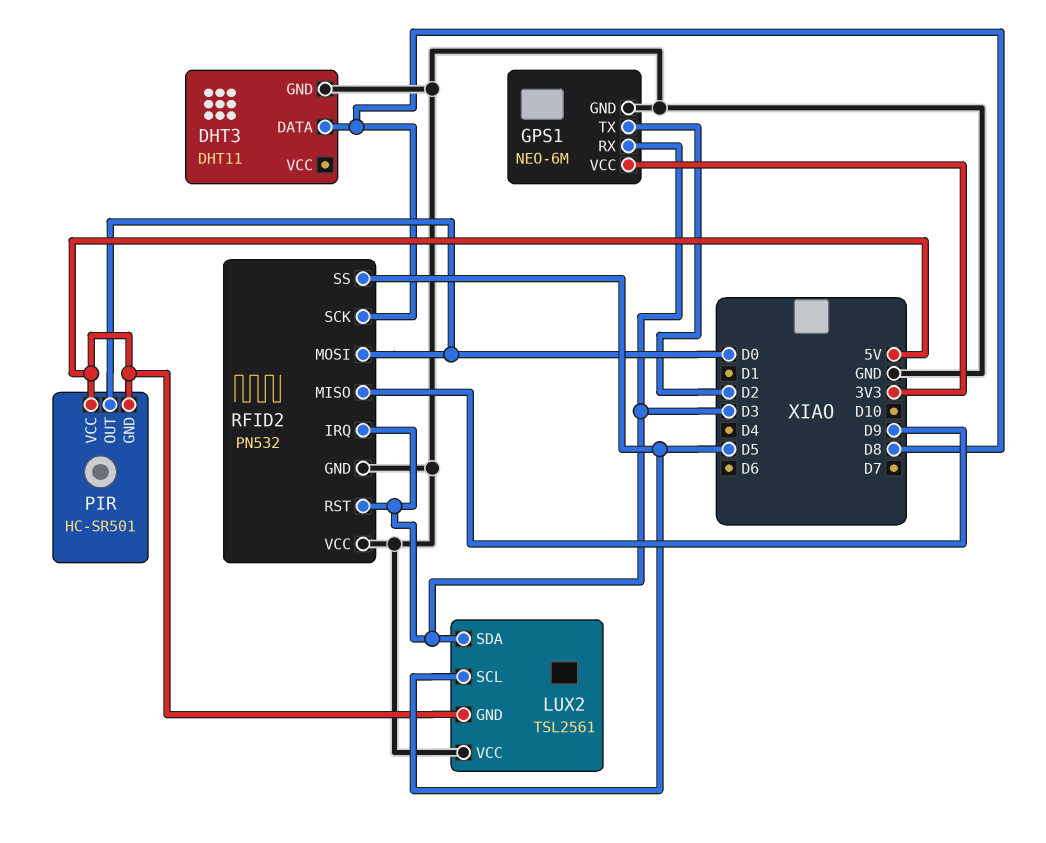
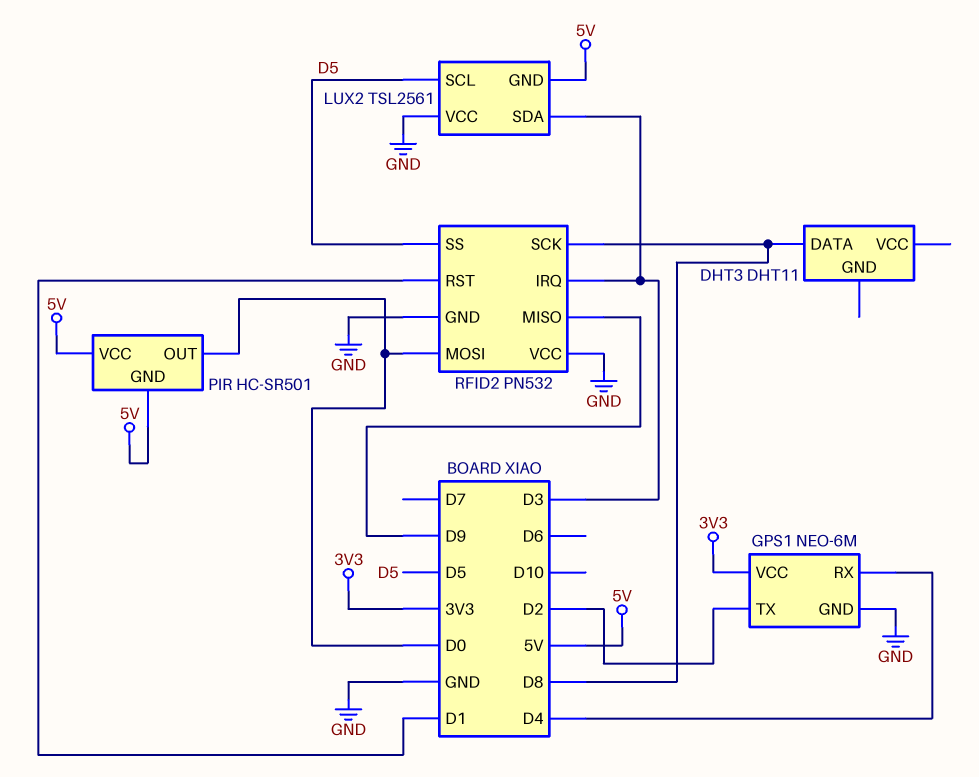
DHT3 pin GND: GND -> none
GPS1 pin RX: D3 -> D4
RFID2 pin RST: D3 -> D1

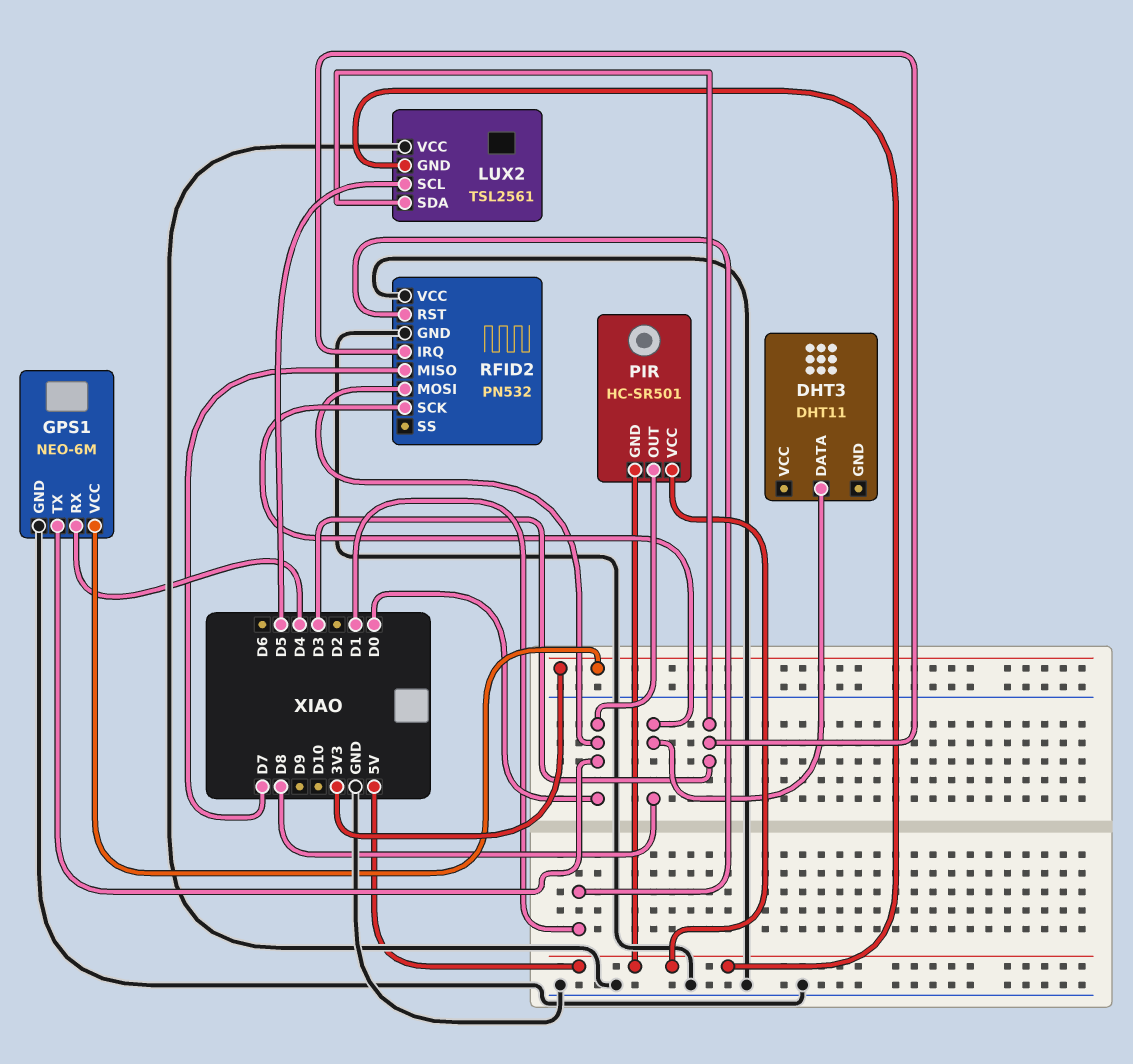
GPS1 pin TX: D2 -> D0
RFID2 pin MISO: D9 -> D7
RFID2 pin SS: D5 -> none

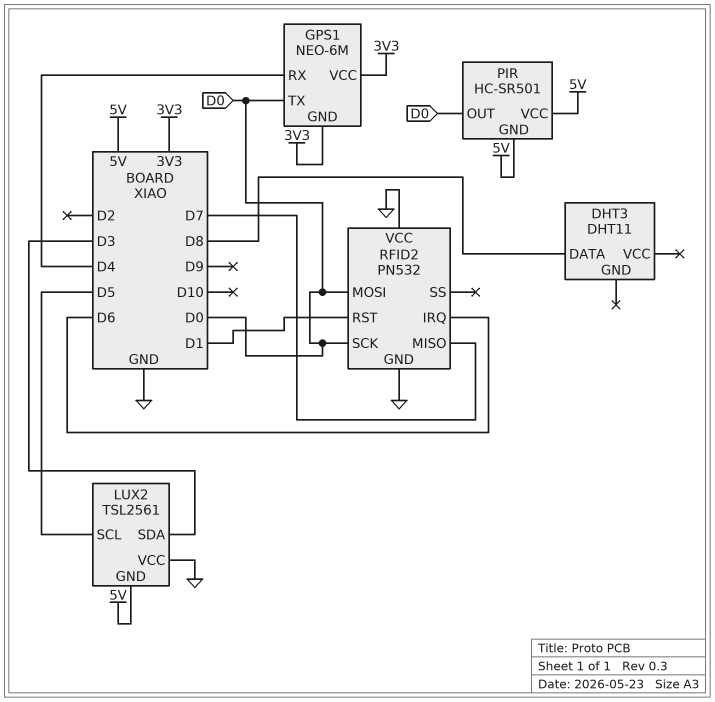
GPS1 pin GND: GND -> 3V3
RFID2 pin IRQ: D3 -> D6
RFID2 pin SCK: D8 -> D0

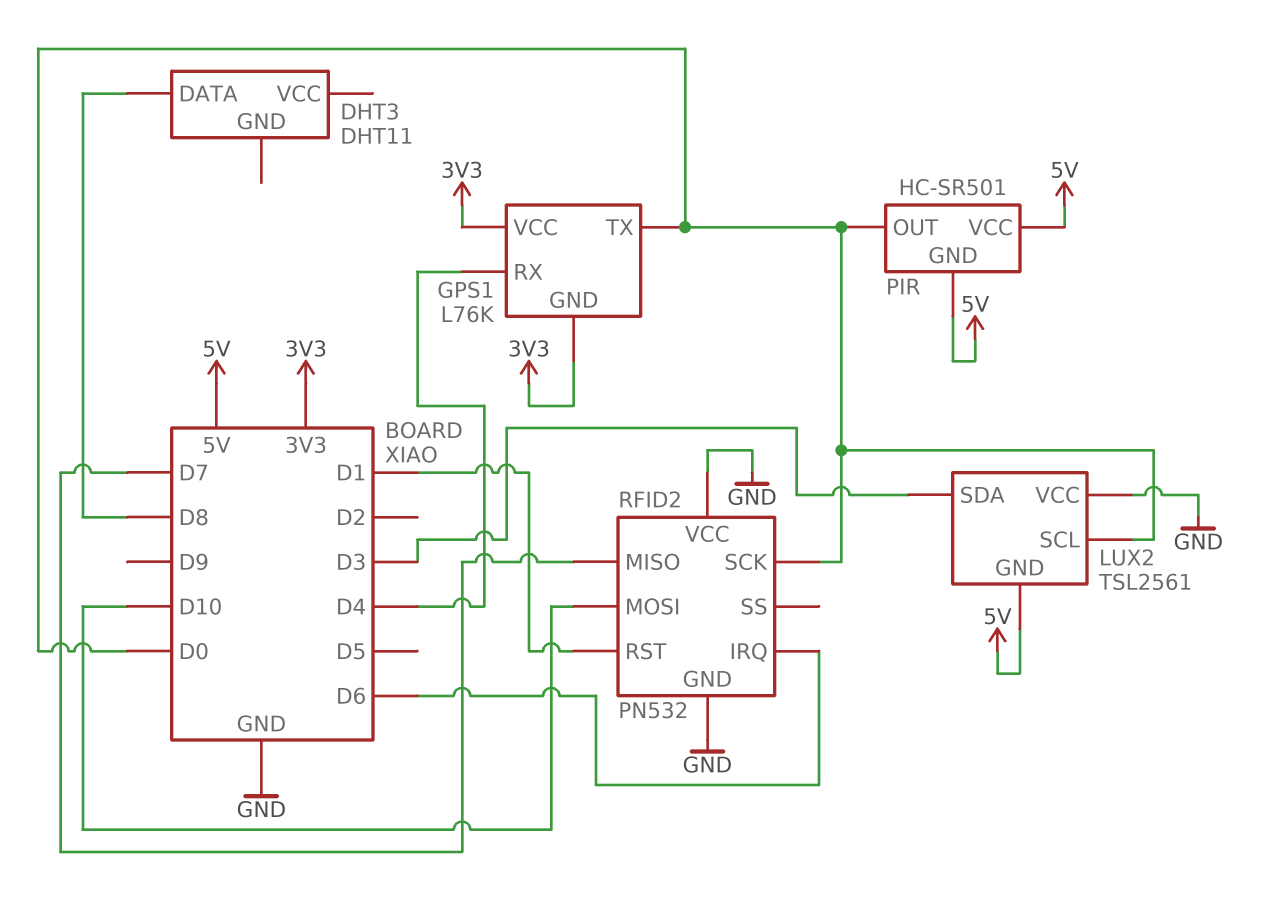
GPS1: NEO-6M -> L76K
LUX2 pin SCL: D5 -> D0
RFID2 pin MOSI: D0 -> D10

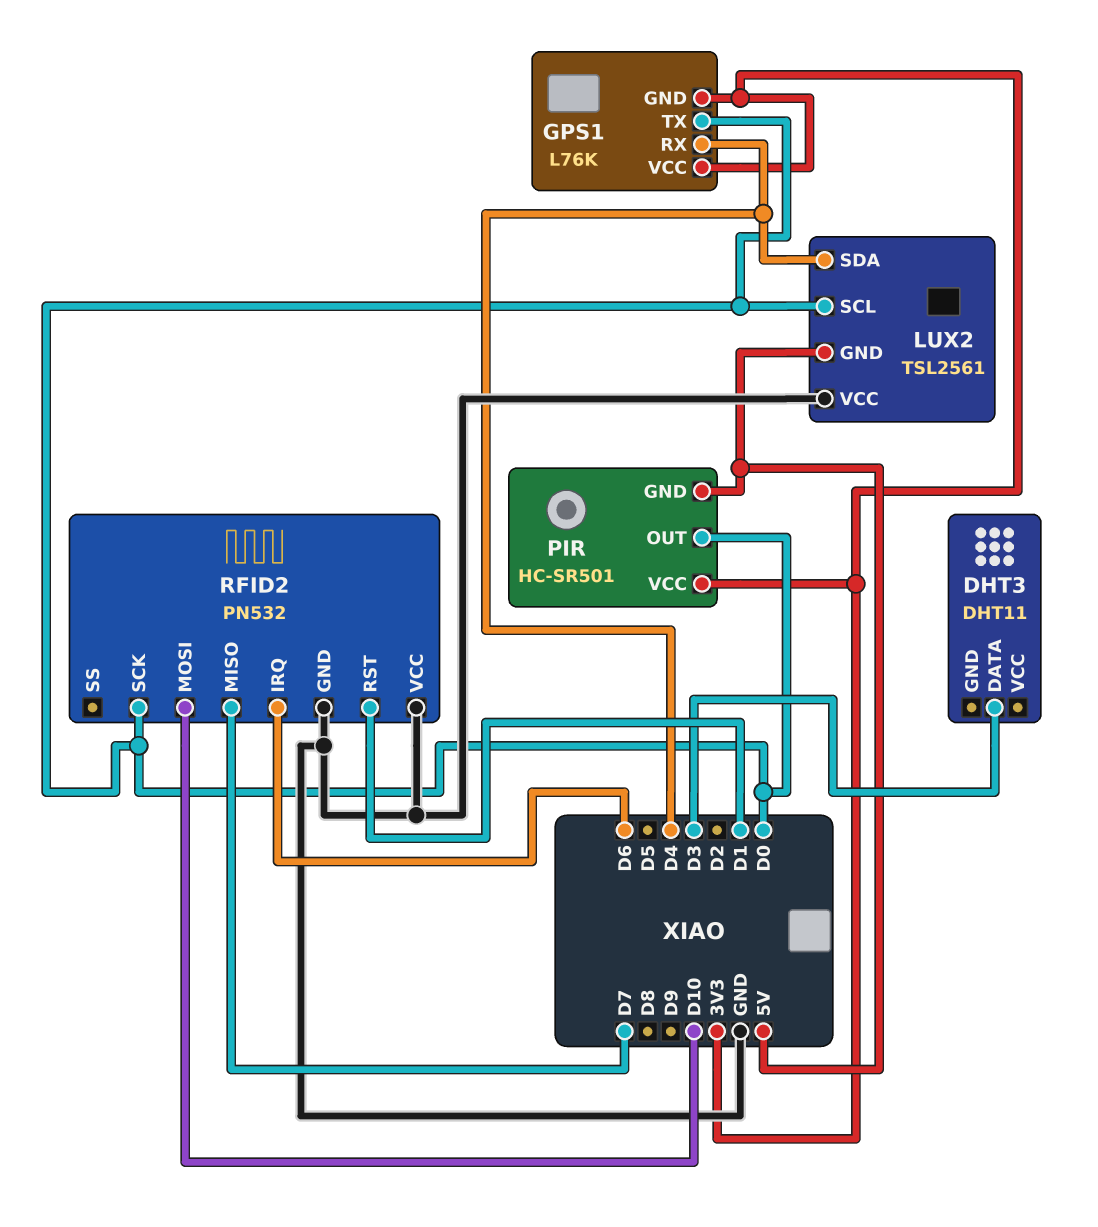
DHT3 pin DATA: D8 -> D3
LUX2 pin SDA: D3 -> D4
PIR pin VCC: 5V -> 3V3

